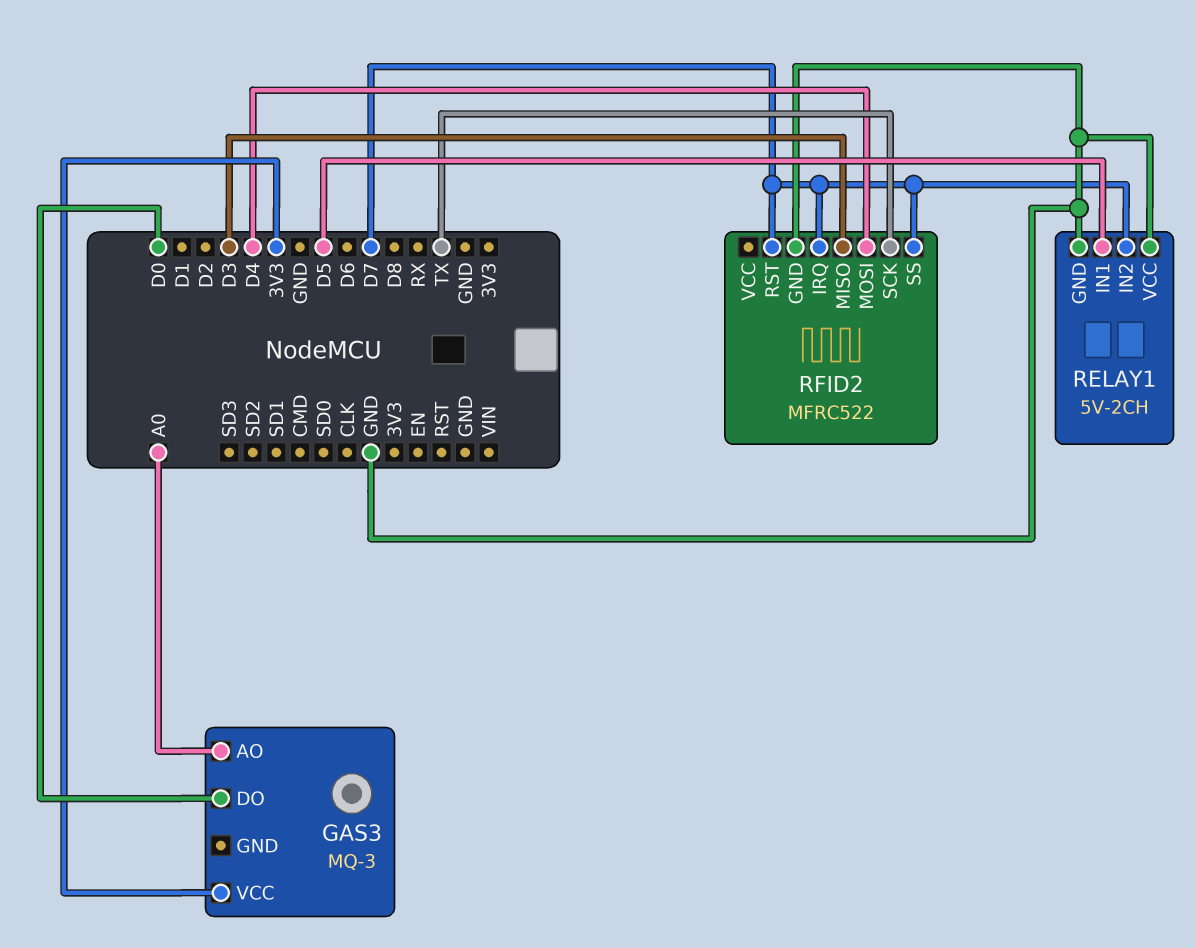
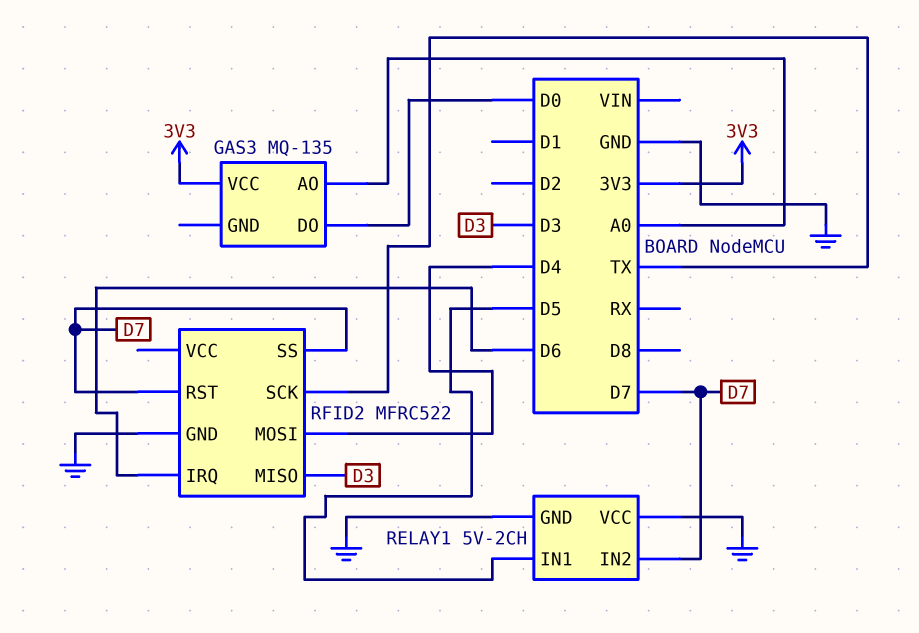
GAS3: MQ-3 -> MQ-135
RFID2 pin IRQ: D7 -> D6

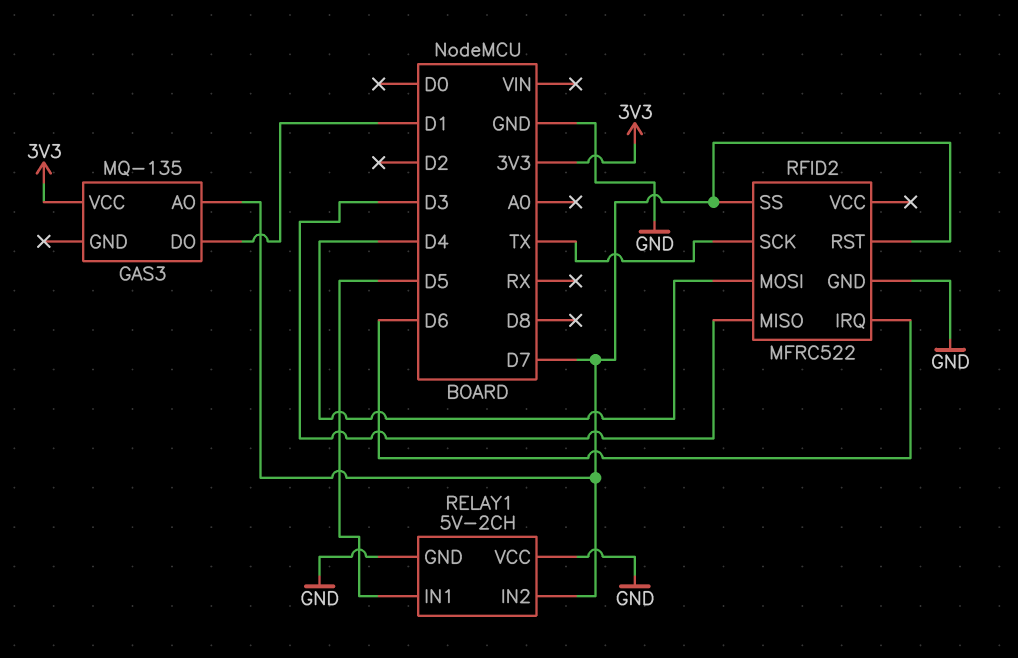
GAS3 pin AO: A0 -> D7
GAS3 pin DO: D0 -> D1

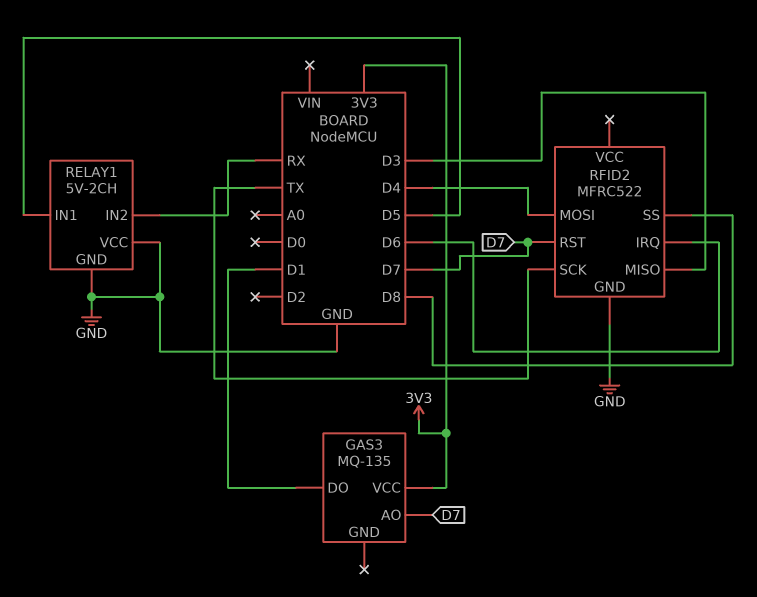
RELAY1 pin IN2: D7 -> RX
RFID2 pin SS: D7 -> D8

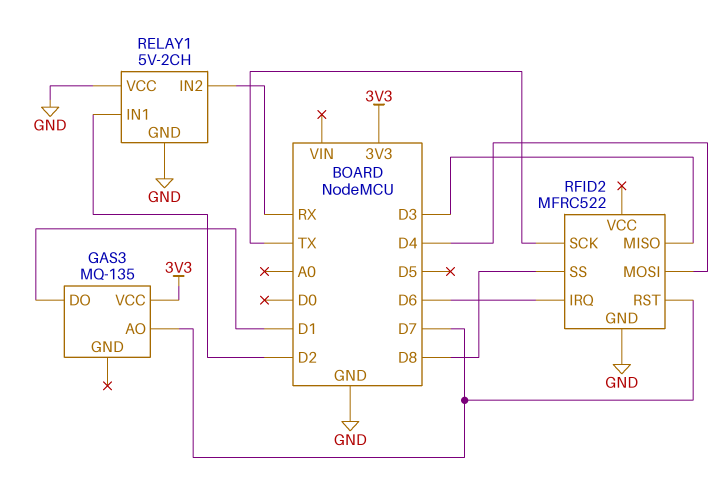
RELAY1 pin IN1: D5 -> D2

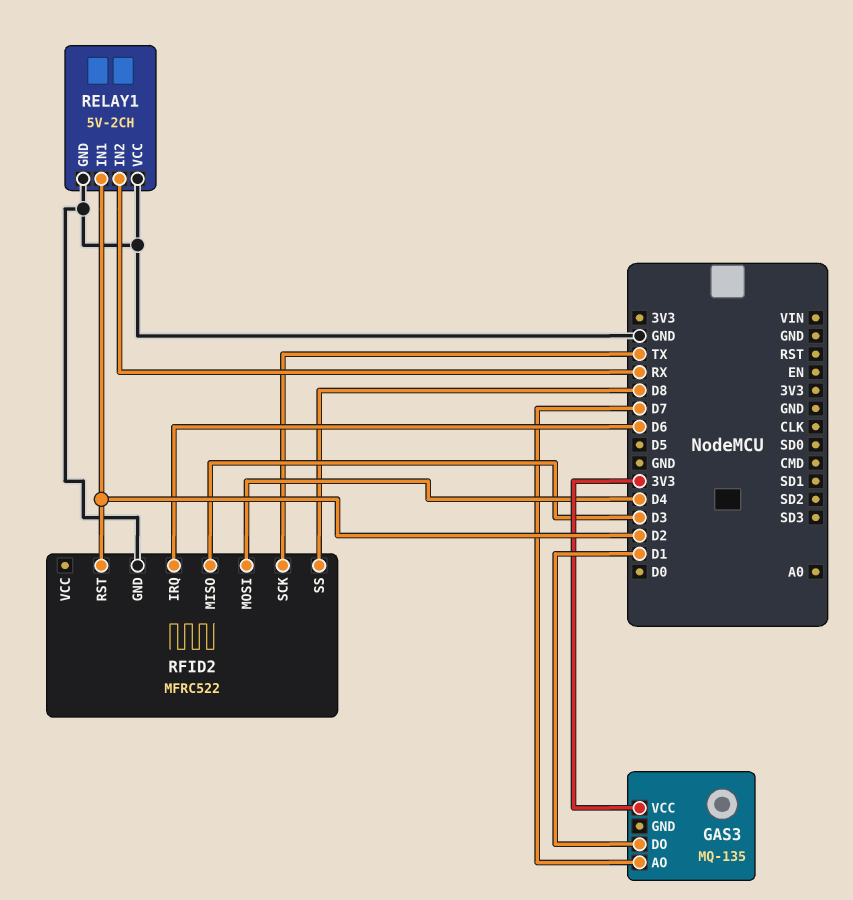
RFID2 pin RST: D7 -> D2

